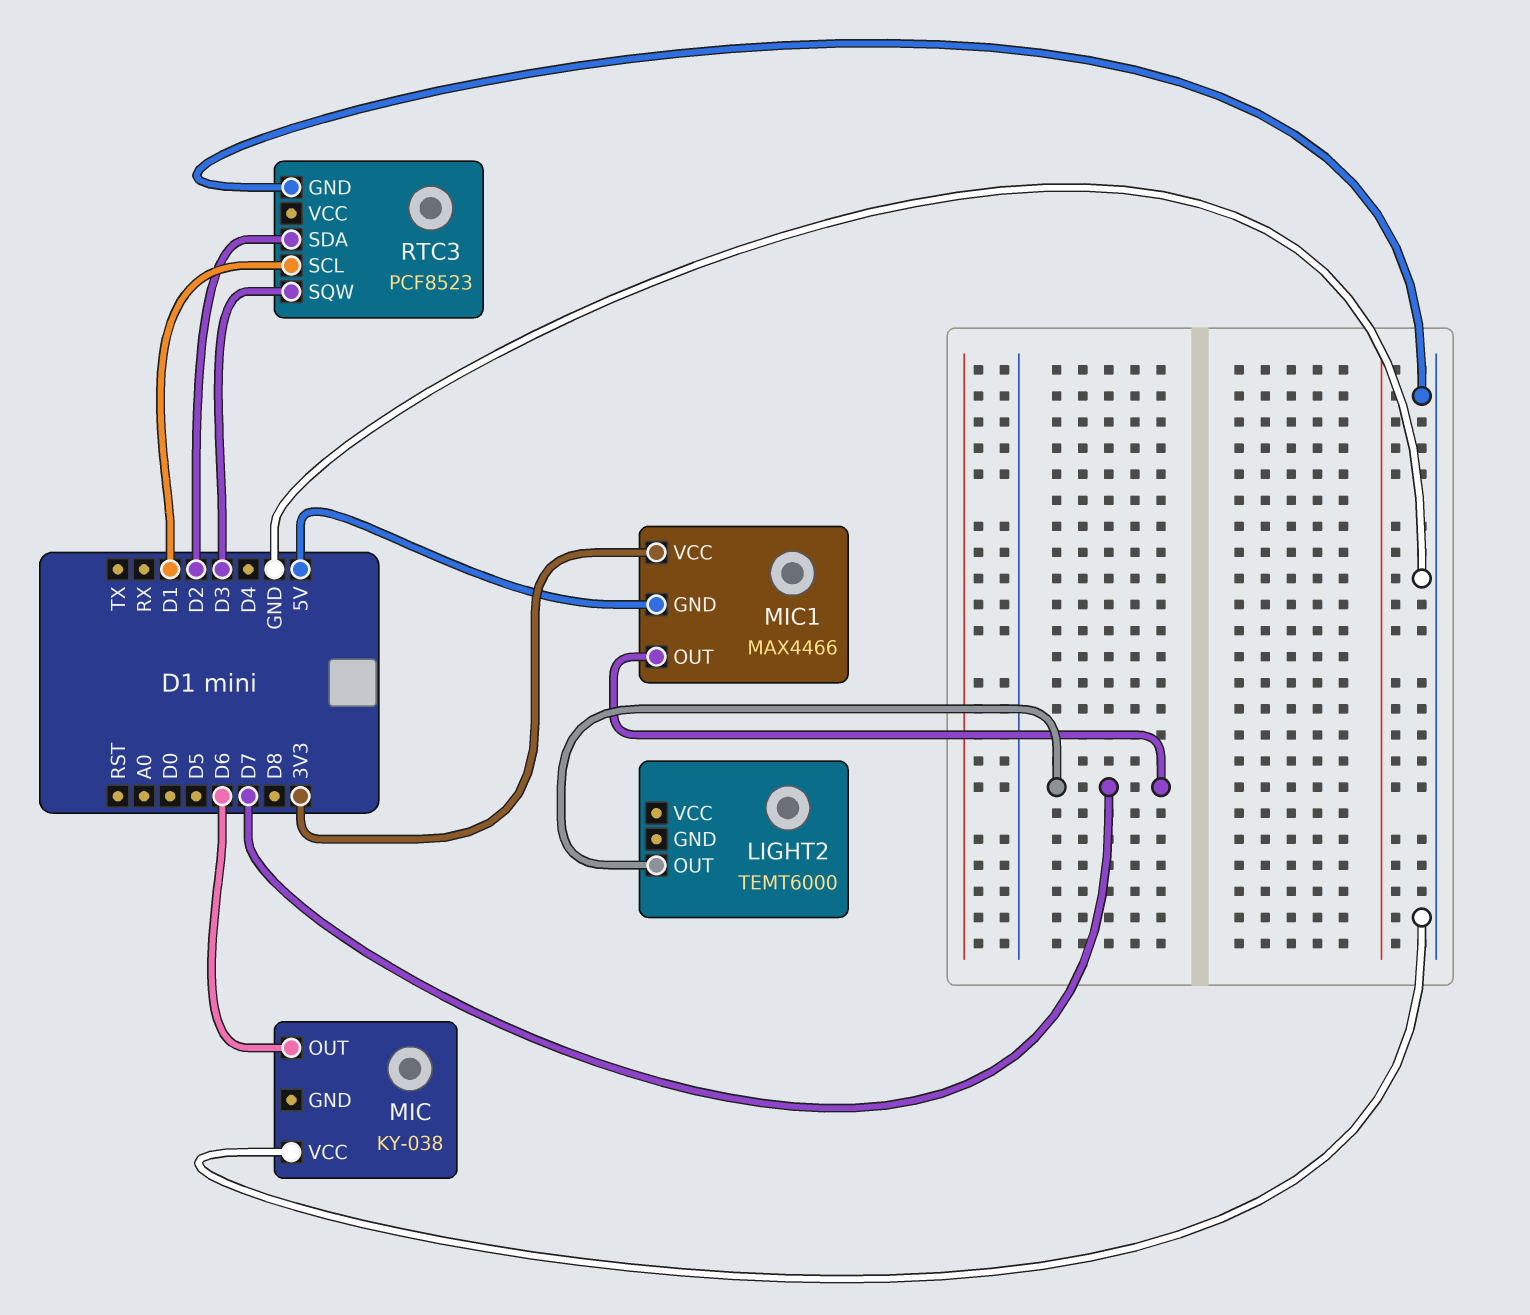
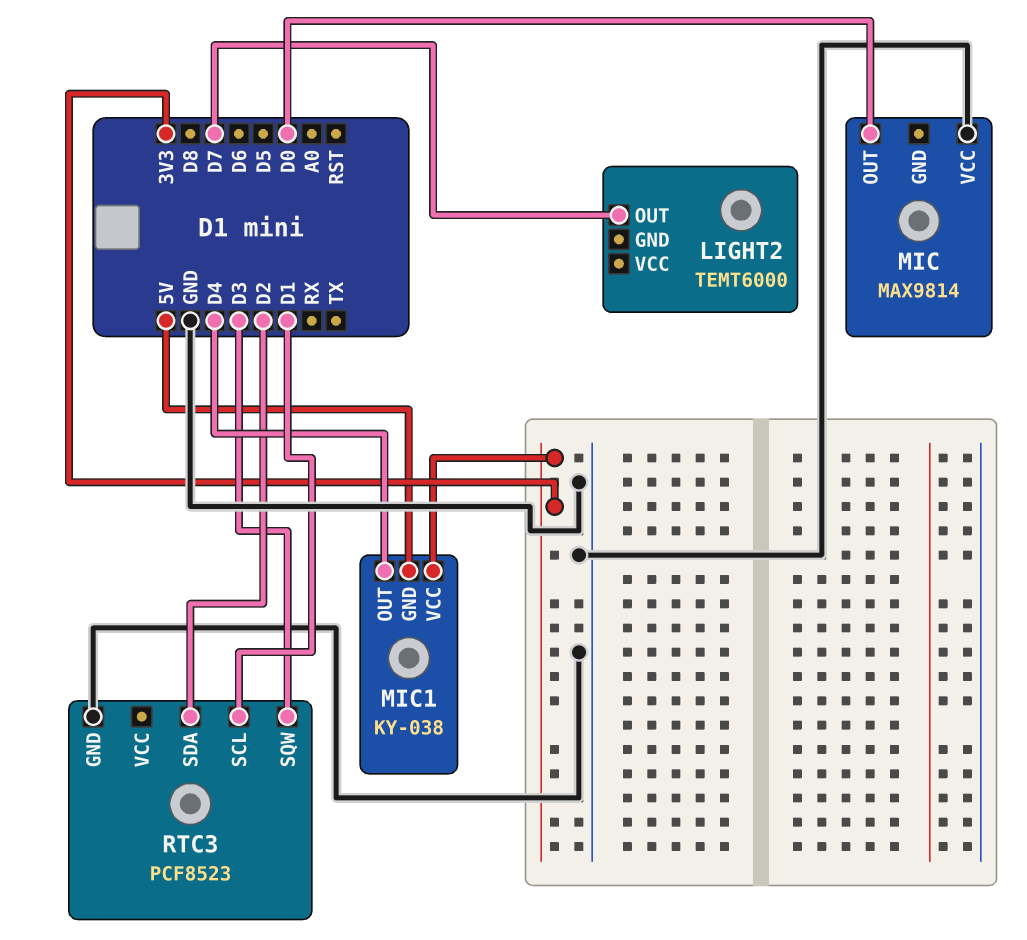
MIC: KY-038 -> MAX9814
MIC pin OUT: D6 -> D0
MIC1: MAX4466 -> KY-038
MIC1 pin OUT: D7 -> D4

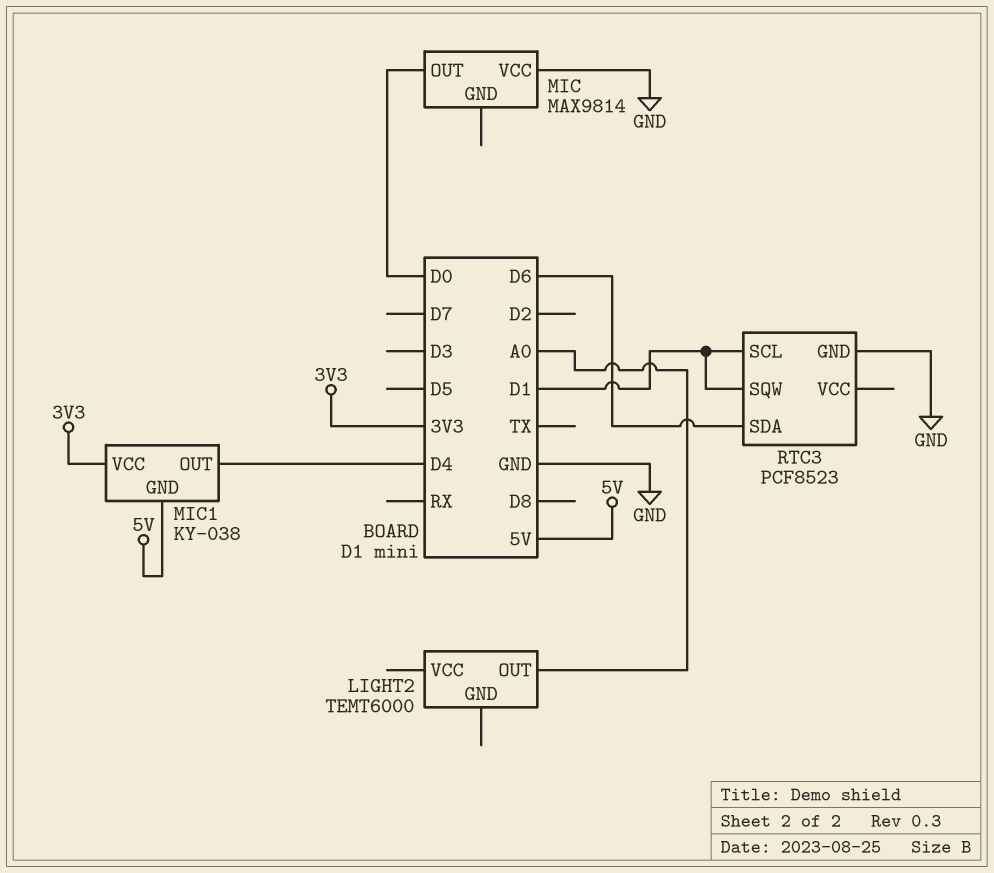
LIGHT2 pin OUT: D7 -> A0
RTC3 pin SDA: D2 -> D6
RTC3 pin SQW: D3 -> D1

